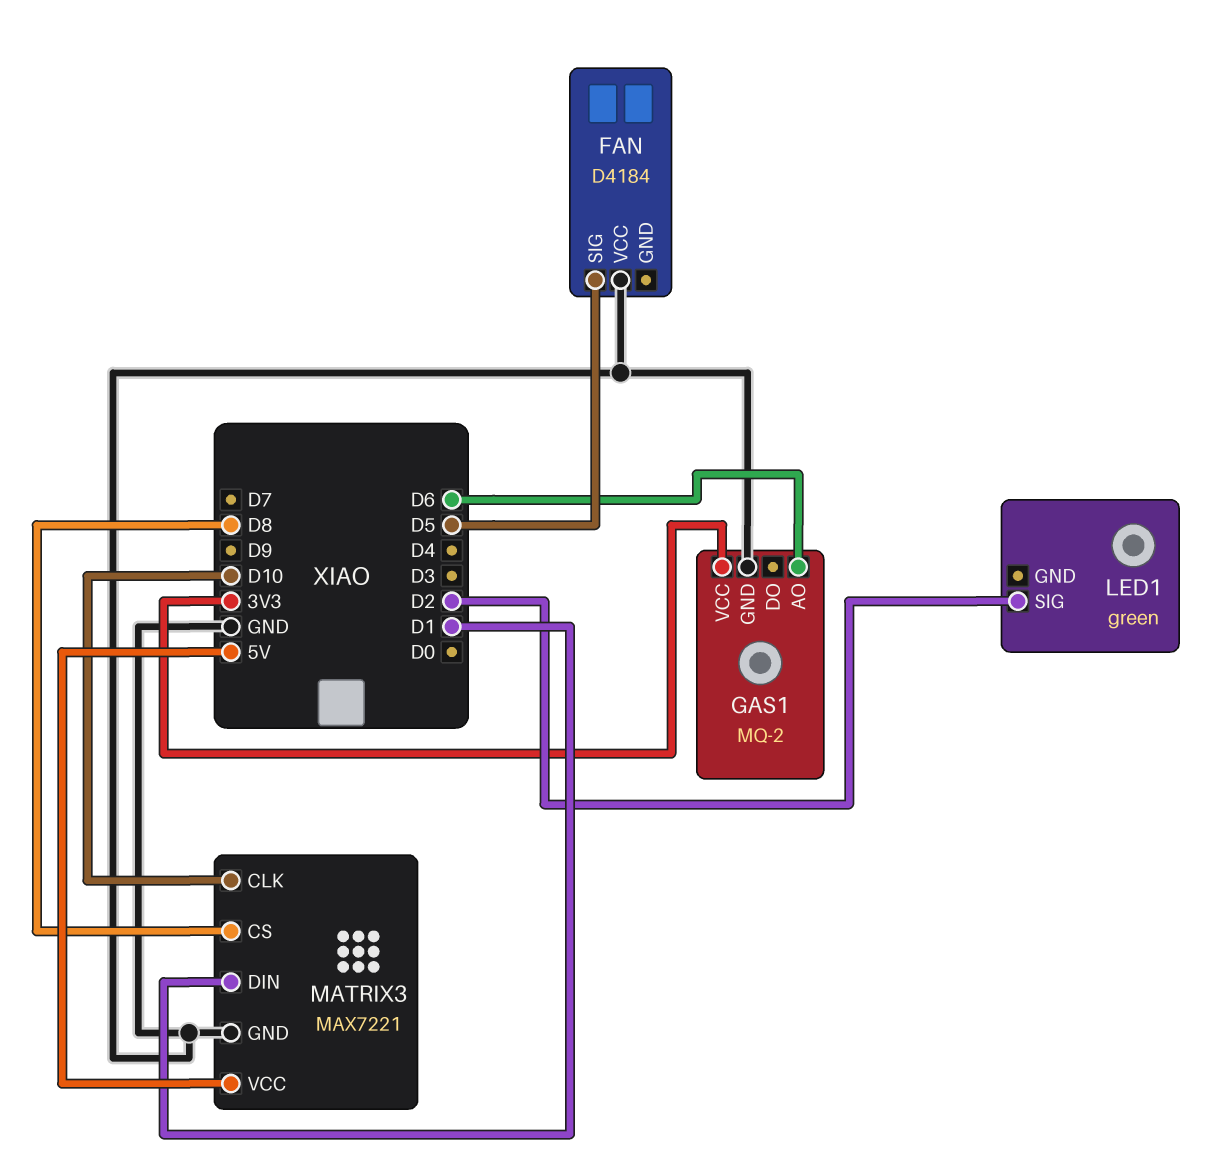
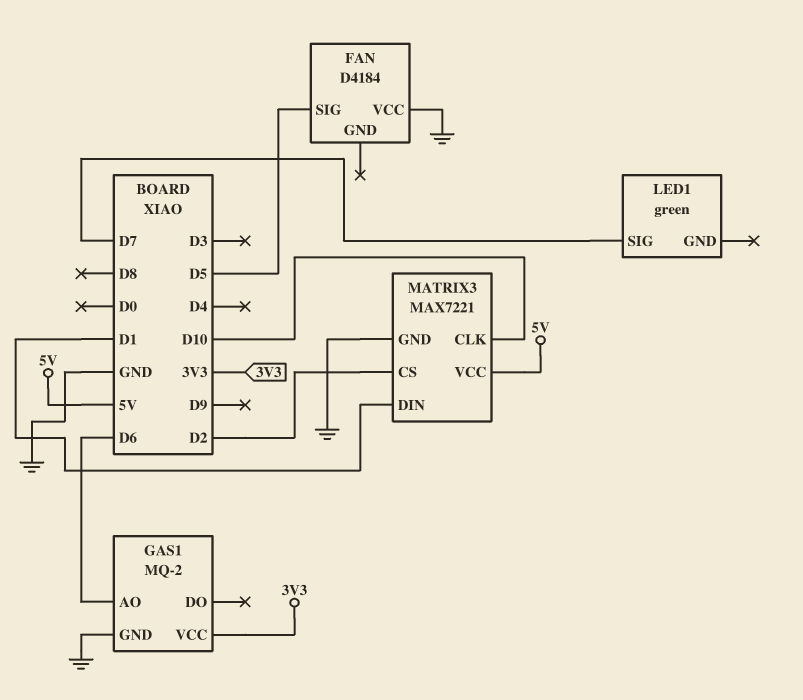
LED1 pin SIG: D2 -> D7
MATRIX3 pin CS: D8 -> D2

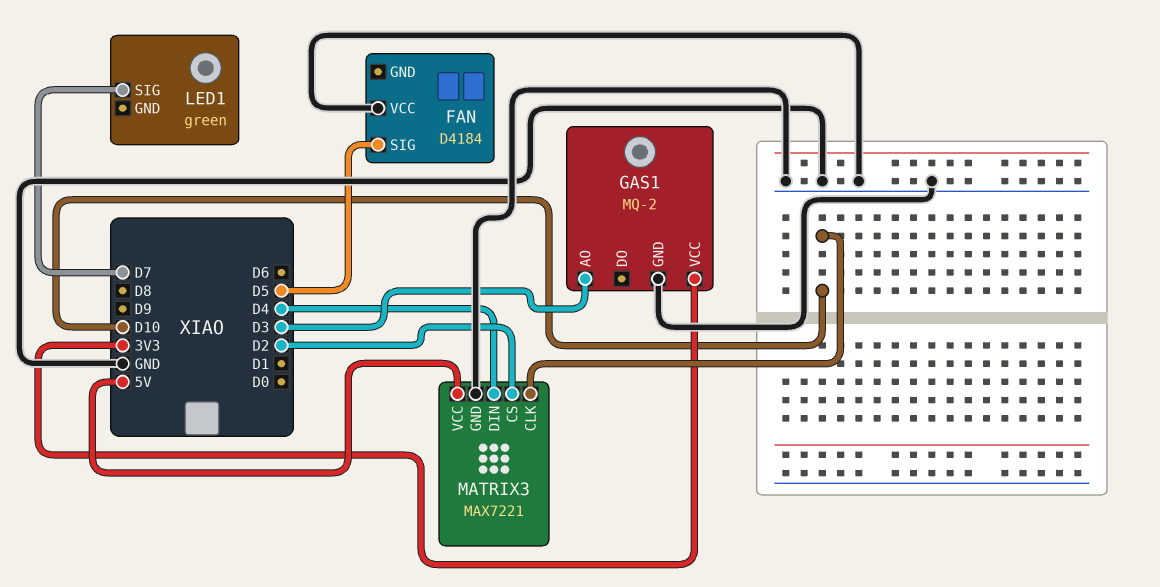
GAS1 pin AO: D6 -> D3
MATRIX3 pin DIN: D1 -> D4

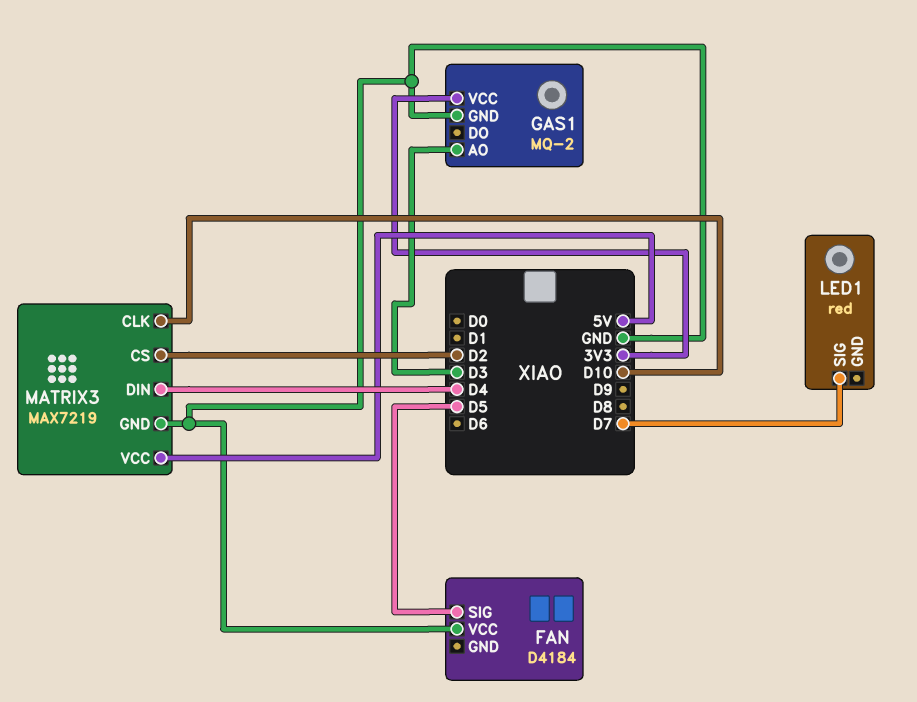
LED1: green -> red
MATRIX3: MAX7221 -> MAX7219

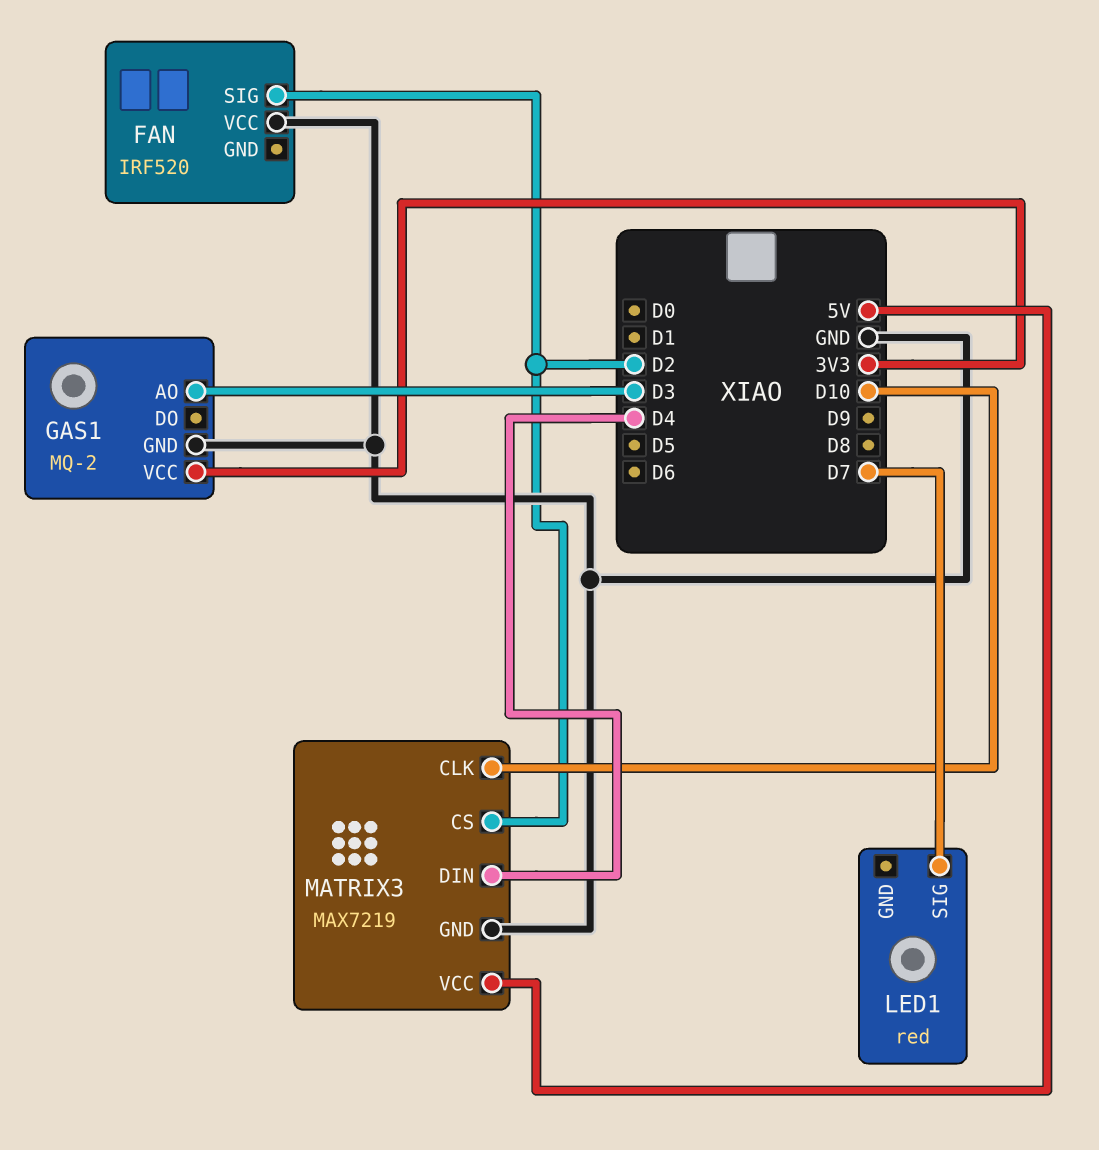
FAN: D4184 -> IRF520
FAN pin SIG: D5 -> D2

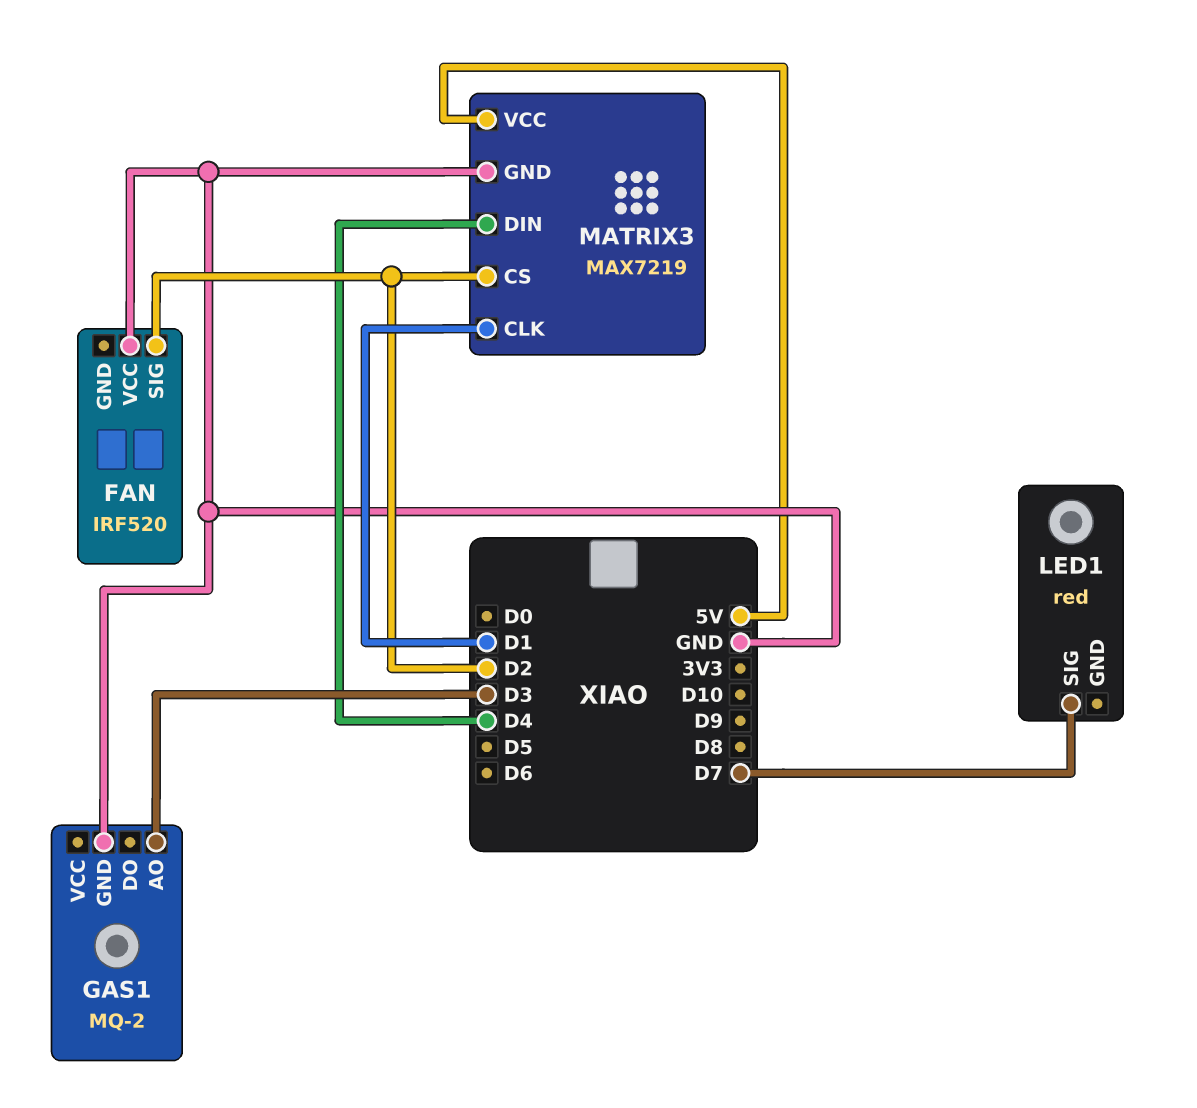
GAS1 pin VCC: 3V3 -> none
MATRIX3 pin CLK: D10 -> D1

